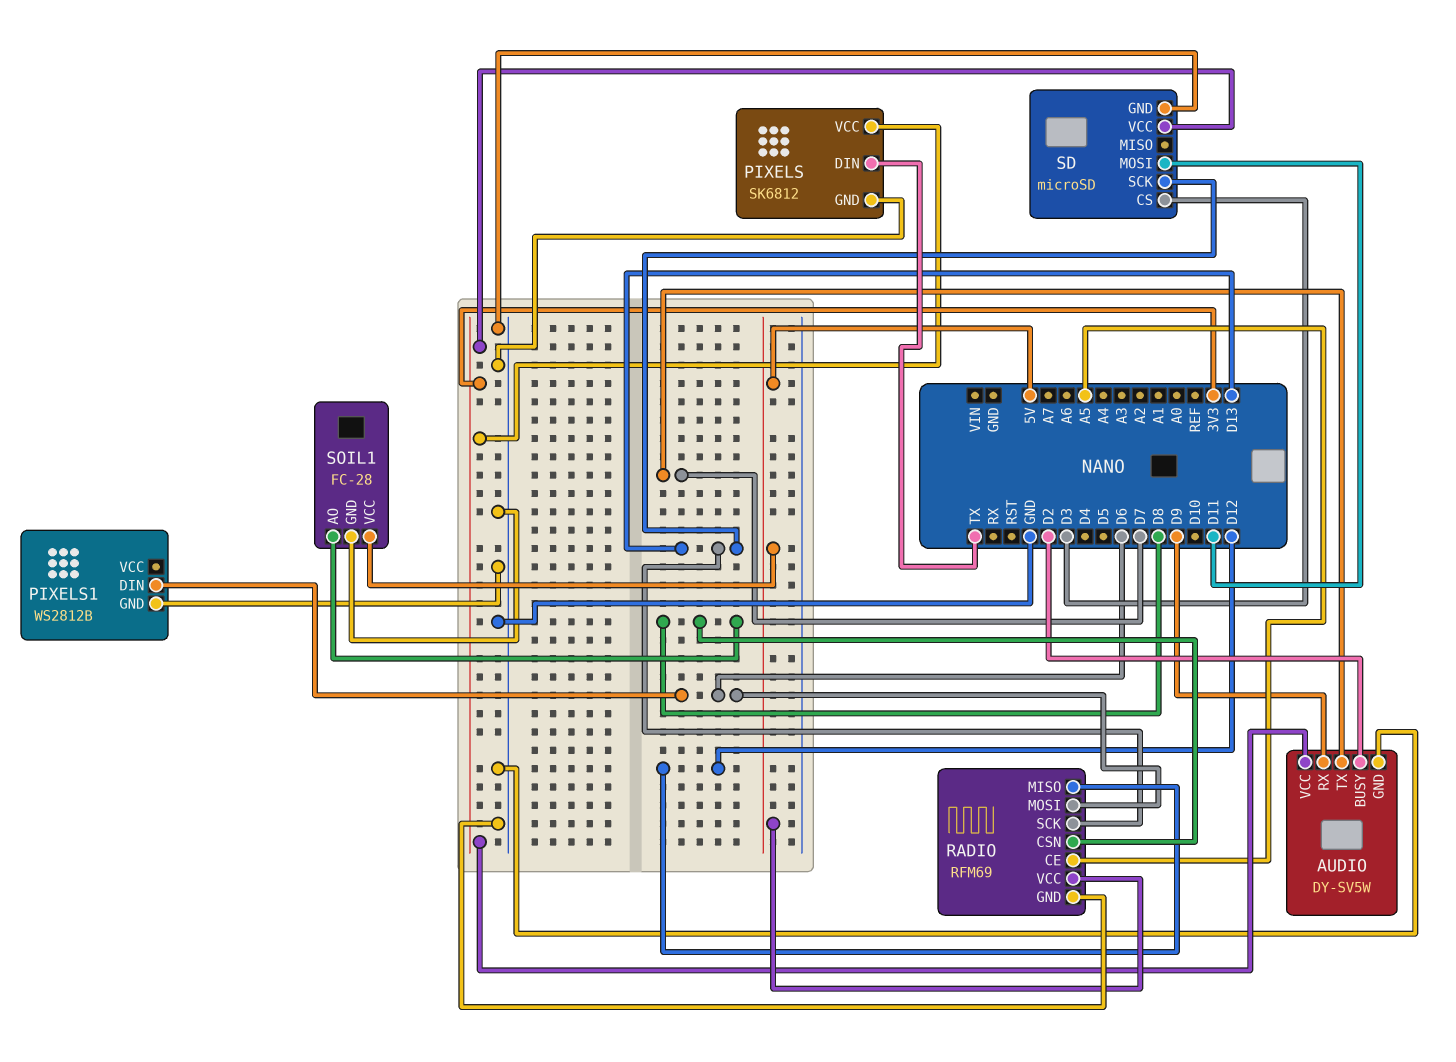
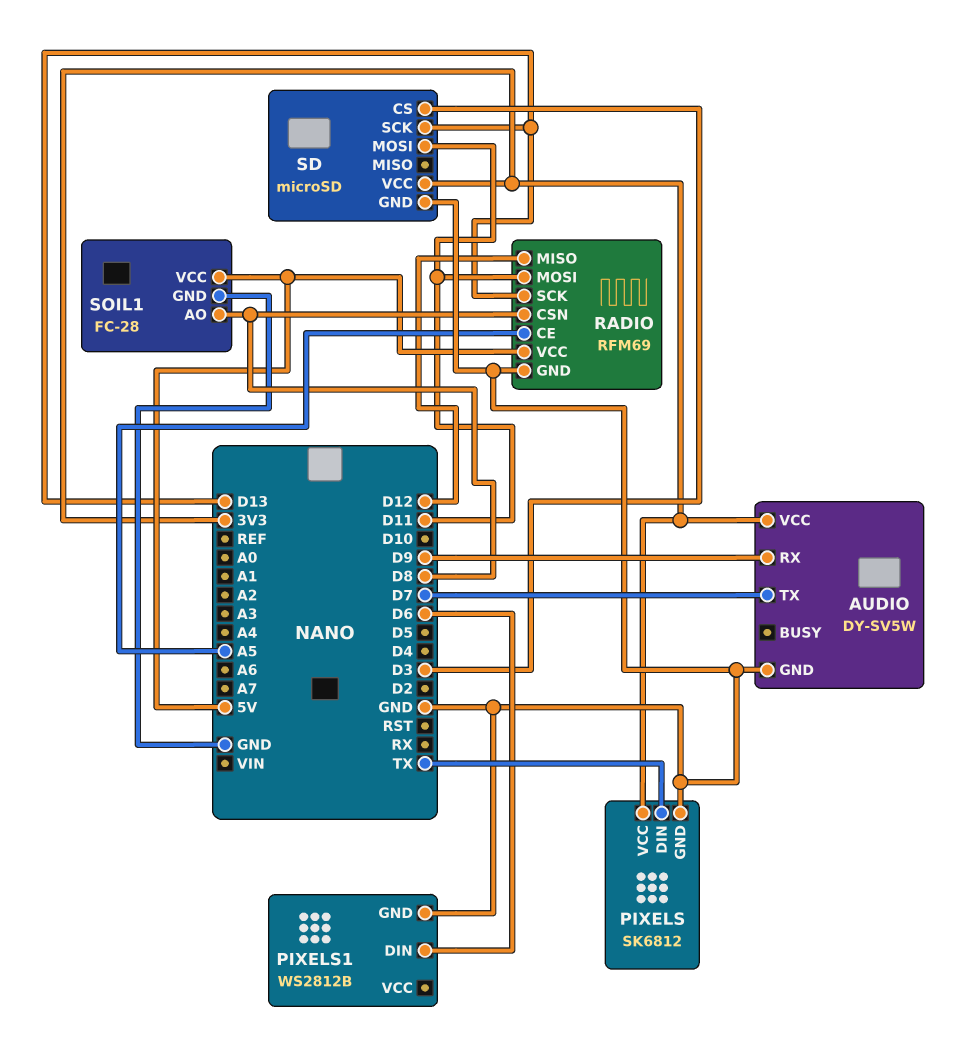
AUDIO pin BUSY: D2 -> none
RADIO pin MOSI: D6 -> D11

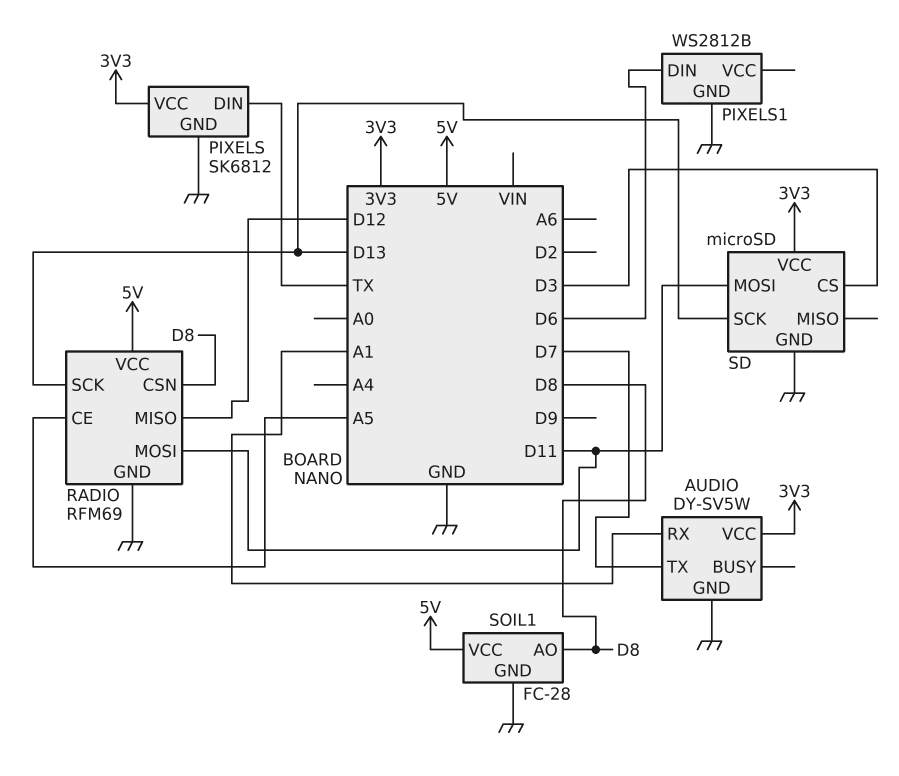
AUDIO pin RX: D9 -> A1

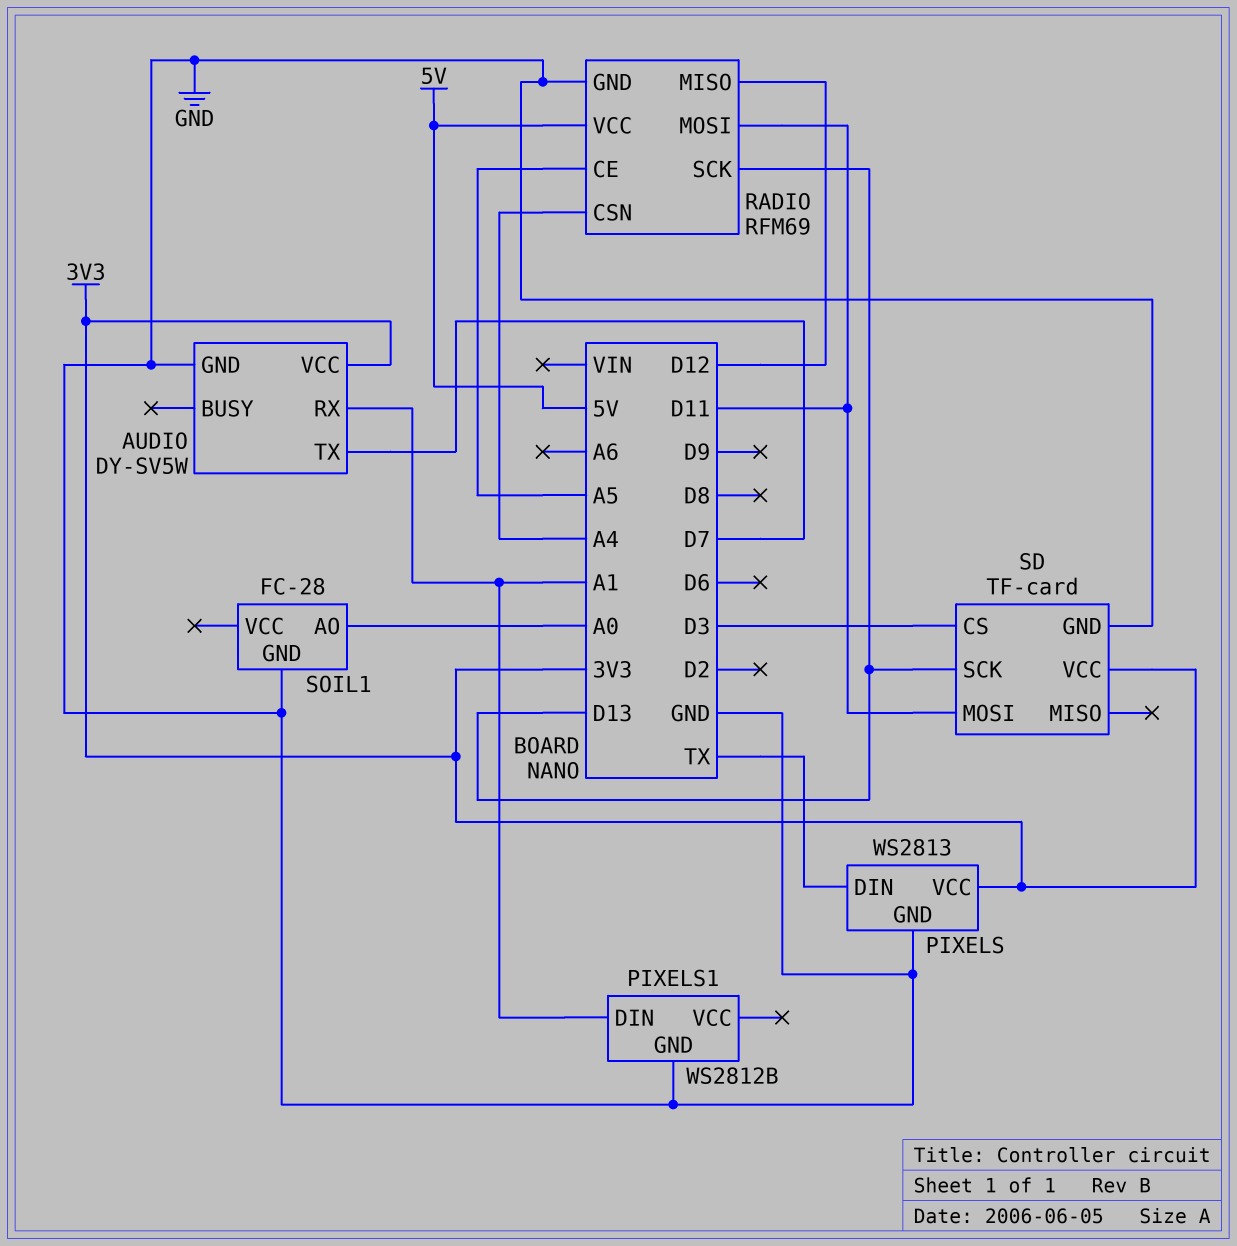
PIXELS: SK6812 -> WS2813
PIXELS1 pin DIN: D6 -> A1
RADIO pin CSN: D8 -> A4
SD: microSD -> TF-card
SOIL1 pin AO: D8 -> A0
SOIL1 pin VCC: 5V -> none

